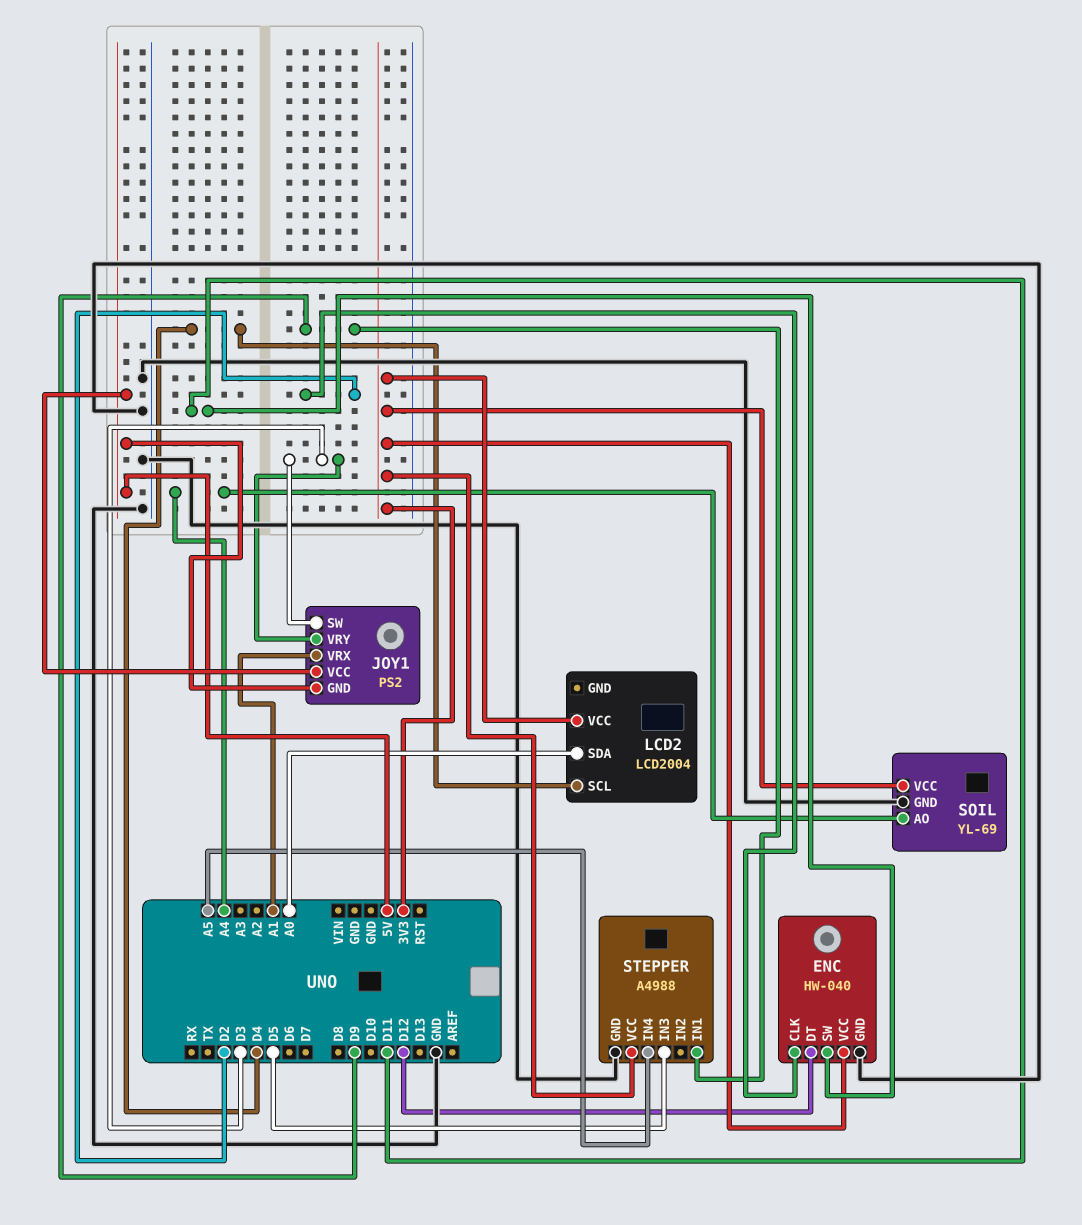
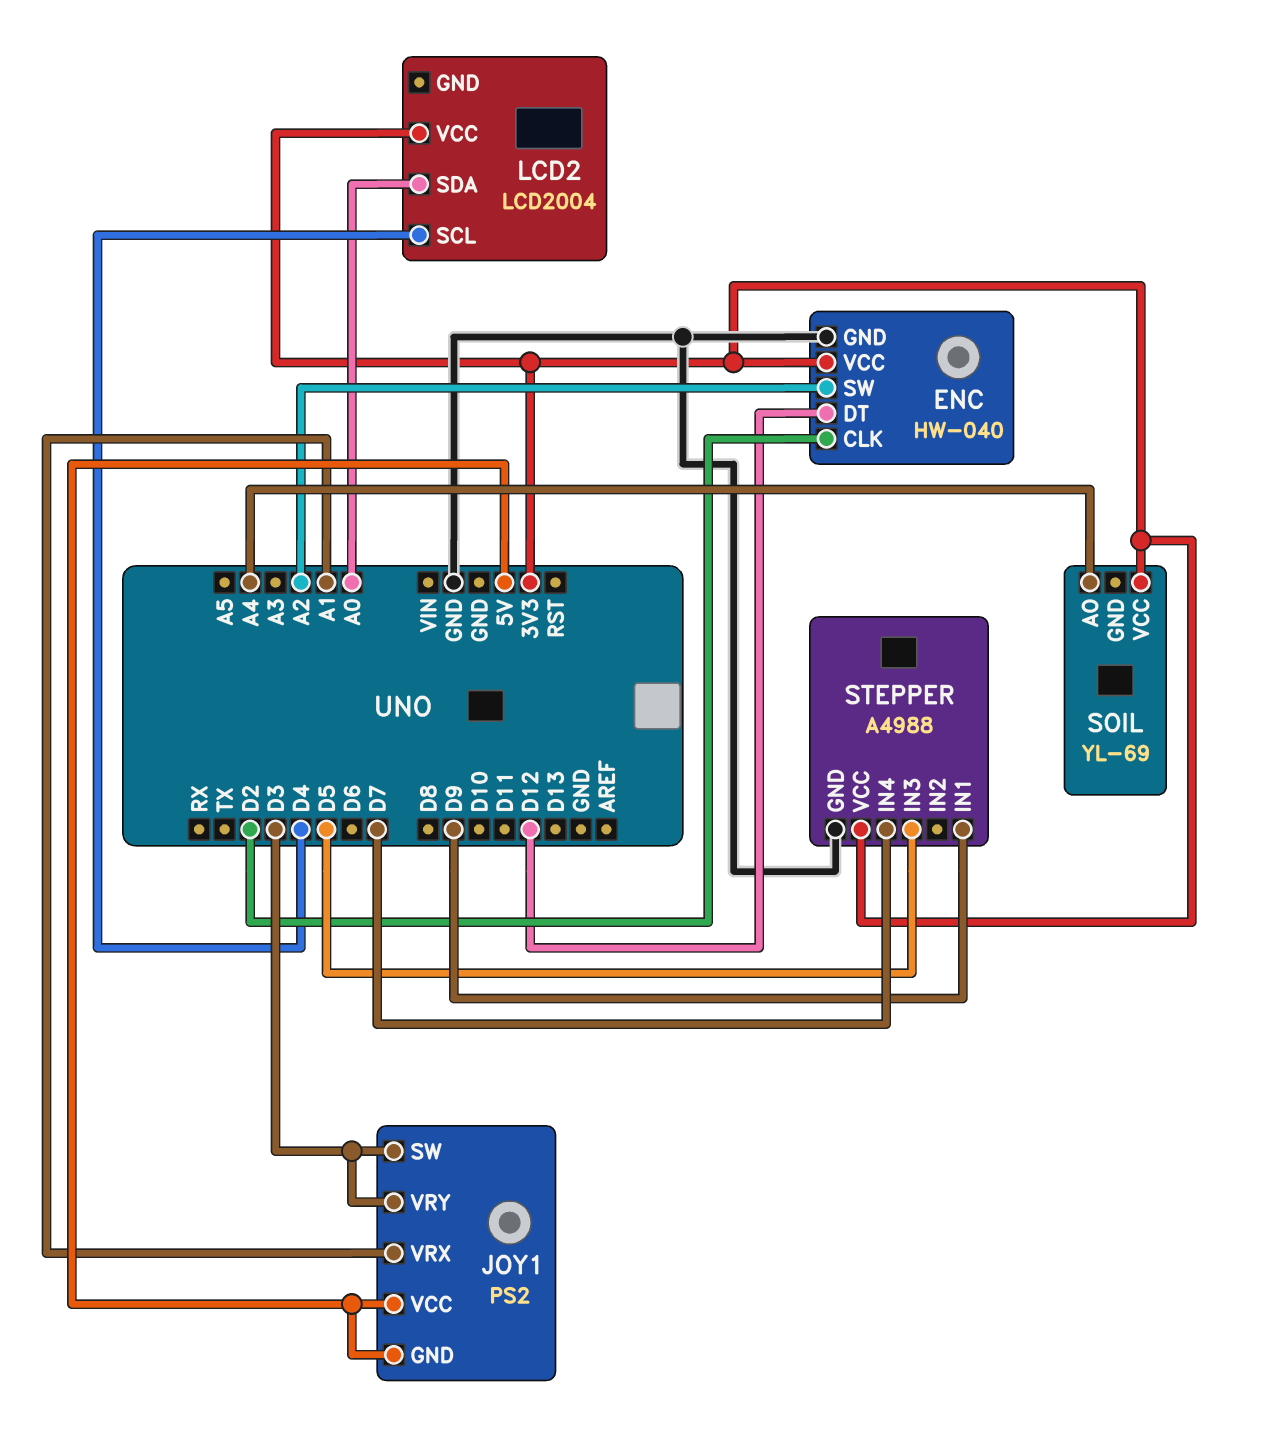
ENC pin SW: D11 -> A2
SOIL pin GND: GND -> none
STEPPER pin IN4: A5 -> D7

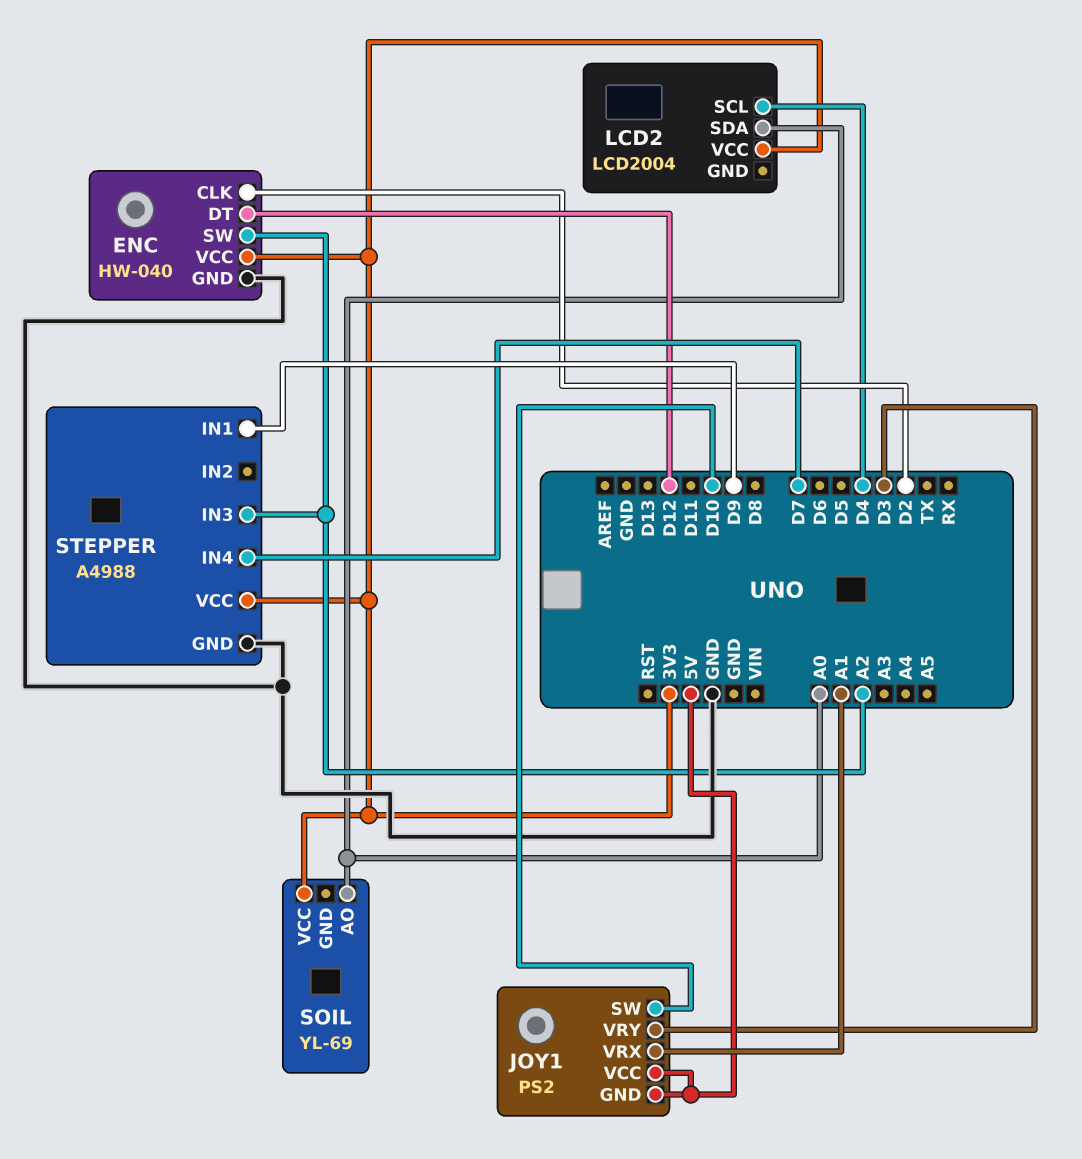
JOY1 pin SW: D3 -> D10
SOIL pin AO: A4 -> A0
STEPPER pin IN3: D5 -> A2

